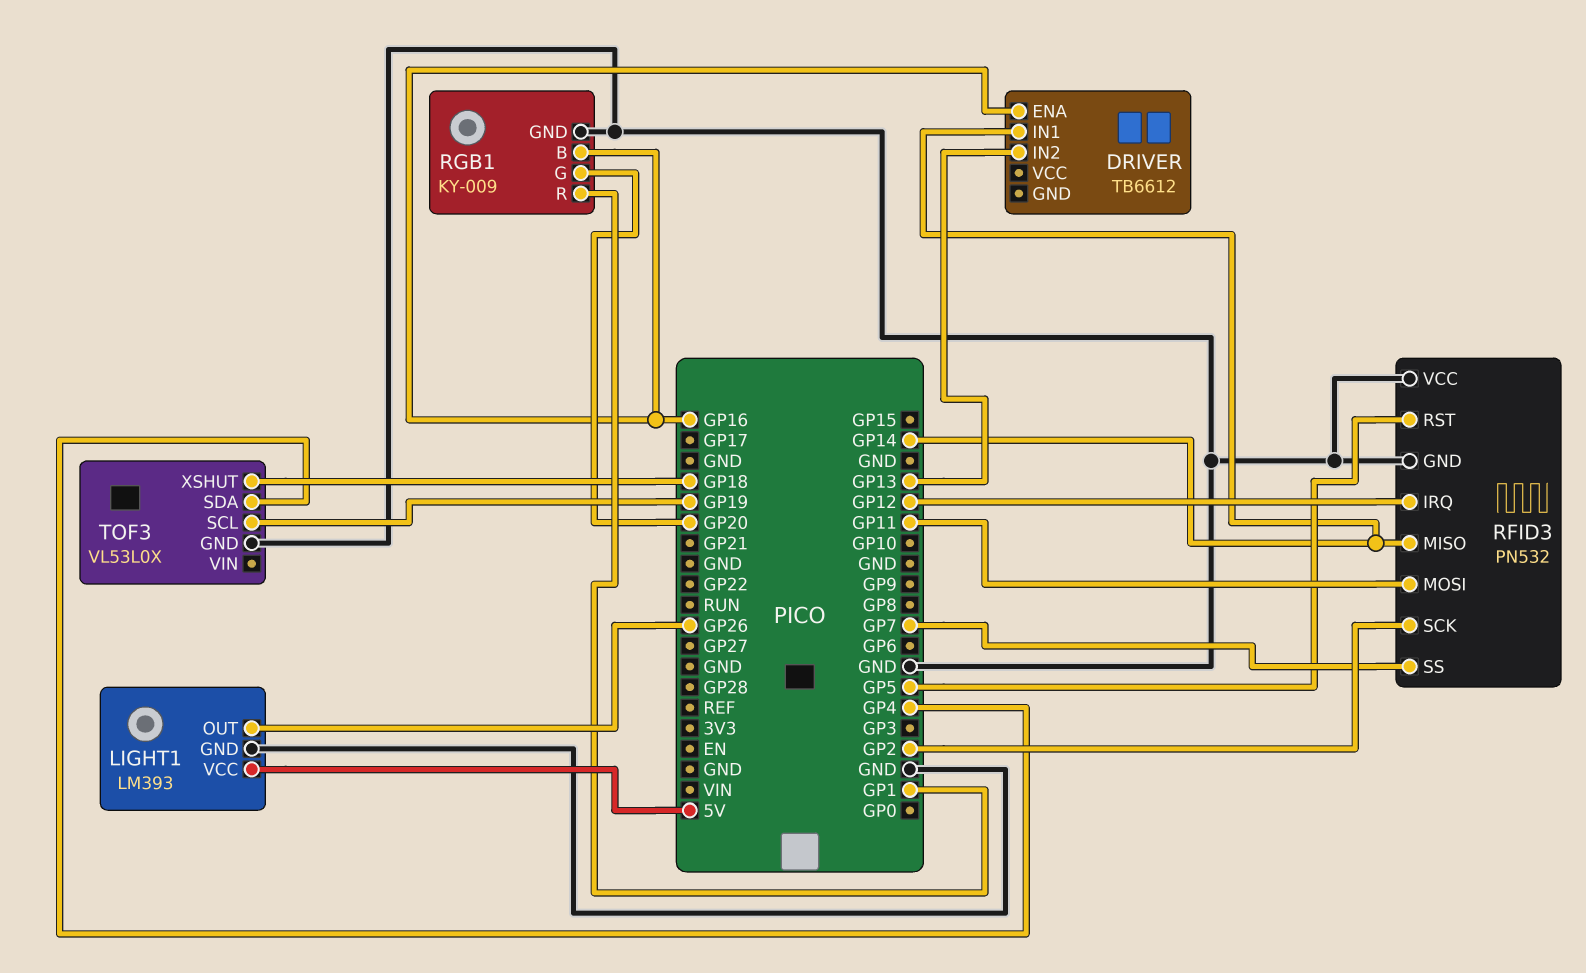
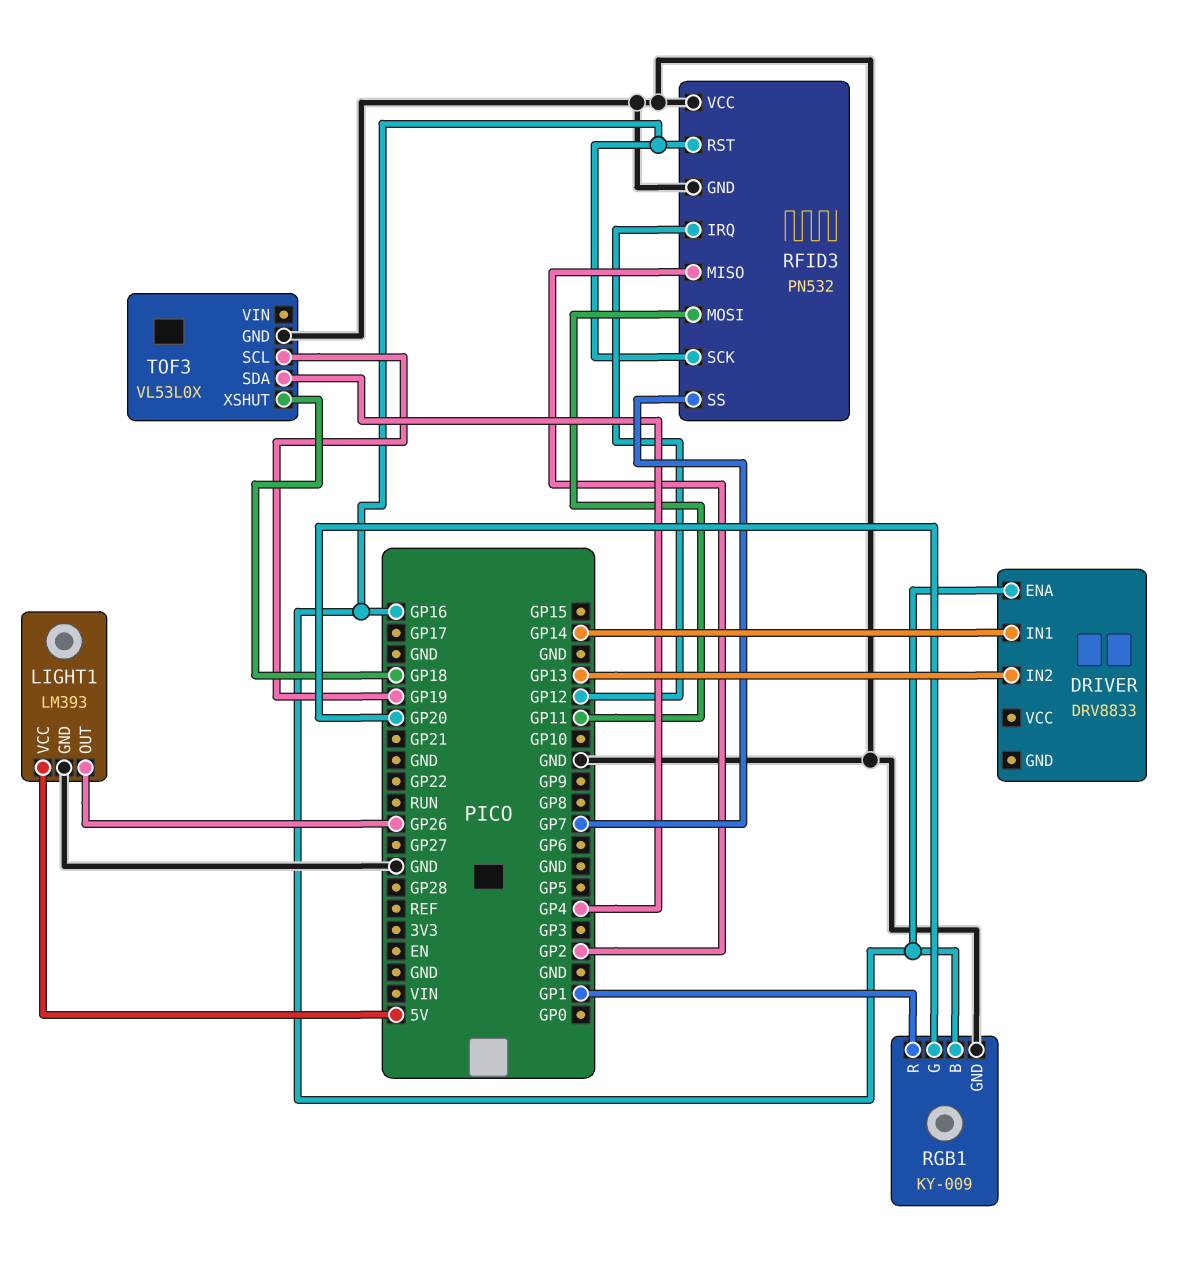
DRIVER: TB6612 -> DRV8833
RFID3 pin MISO: GP14 -> GP2
RFID3 pin RST: GP5 -> GP16
RFID3 pin SCK: GP2 -> GP16

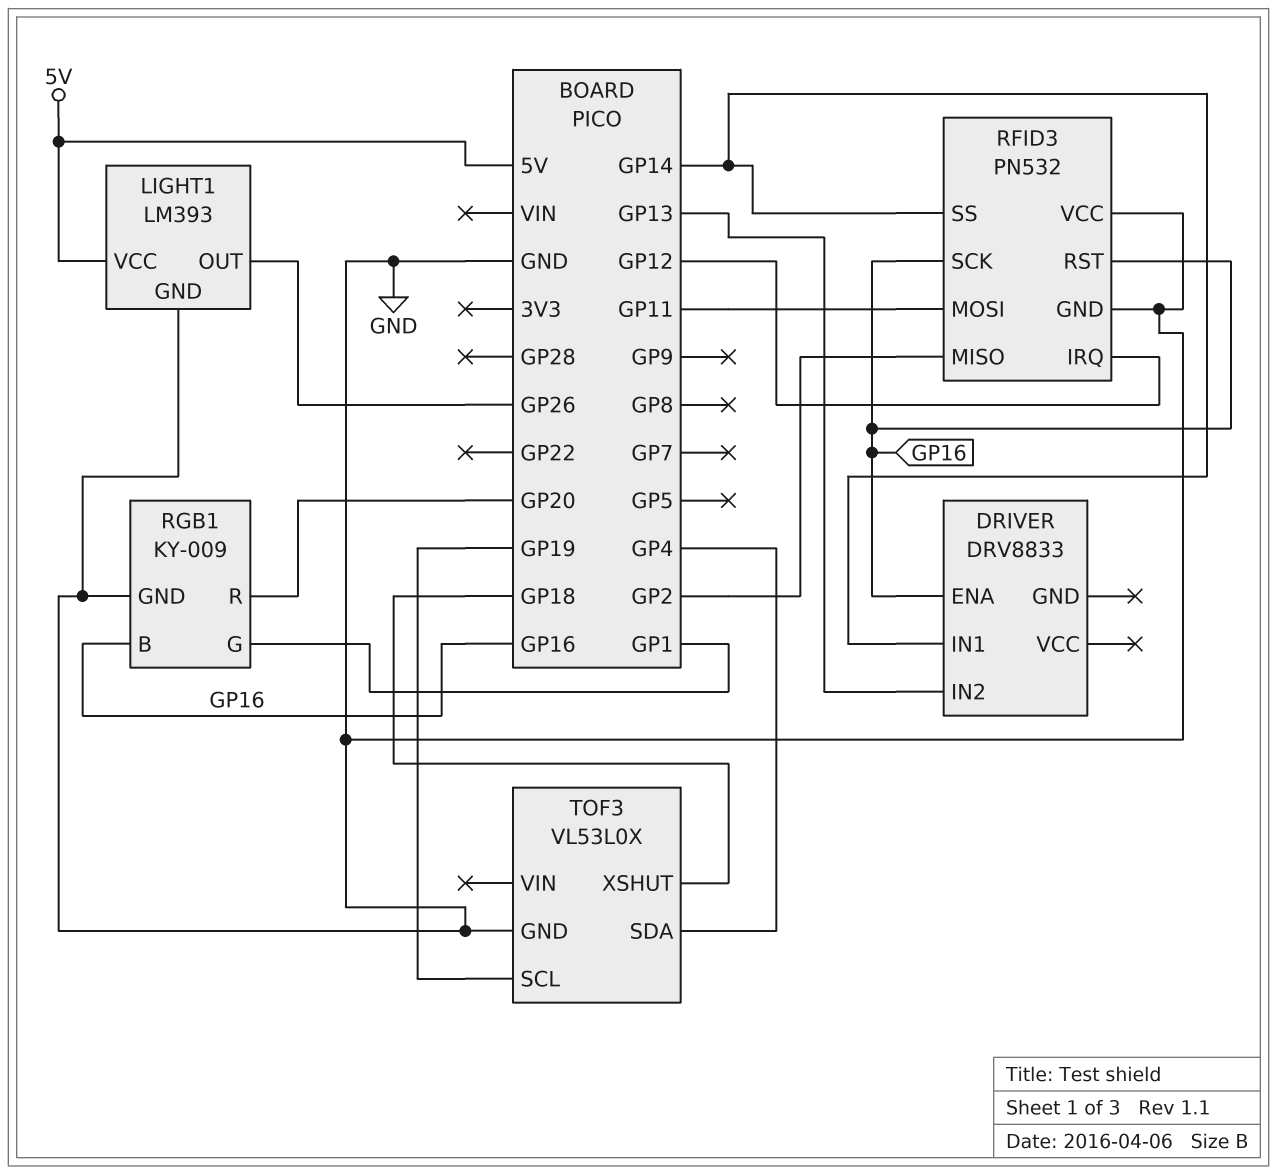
RFID3 pin SS: GP7 -> GP14
RGB1 pin G: GP20 -> GP1
RGB1 pin R: GP1 -> GP20

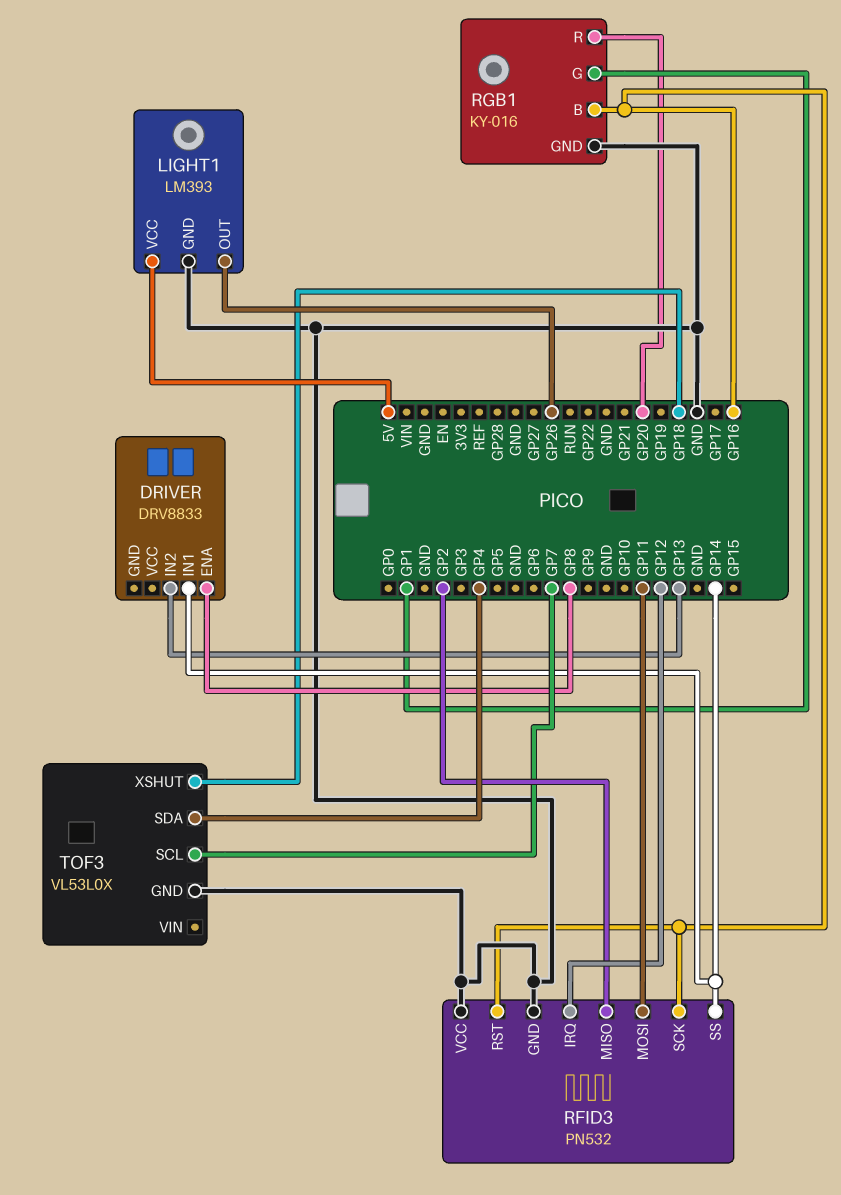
DRIVER pin ENA: GP16 -> GP8
RGB1: KY-009 -> KY-016
TOF3 pin SCL: GP19 -> GP7

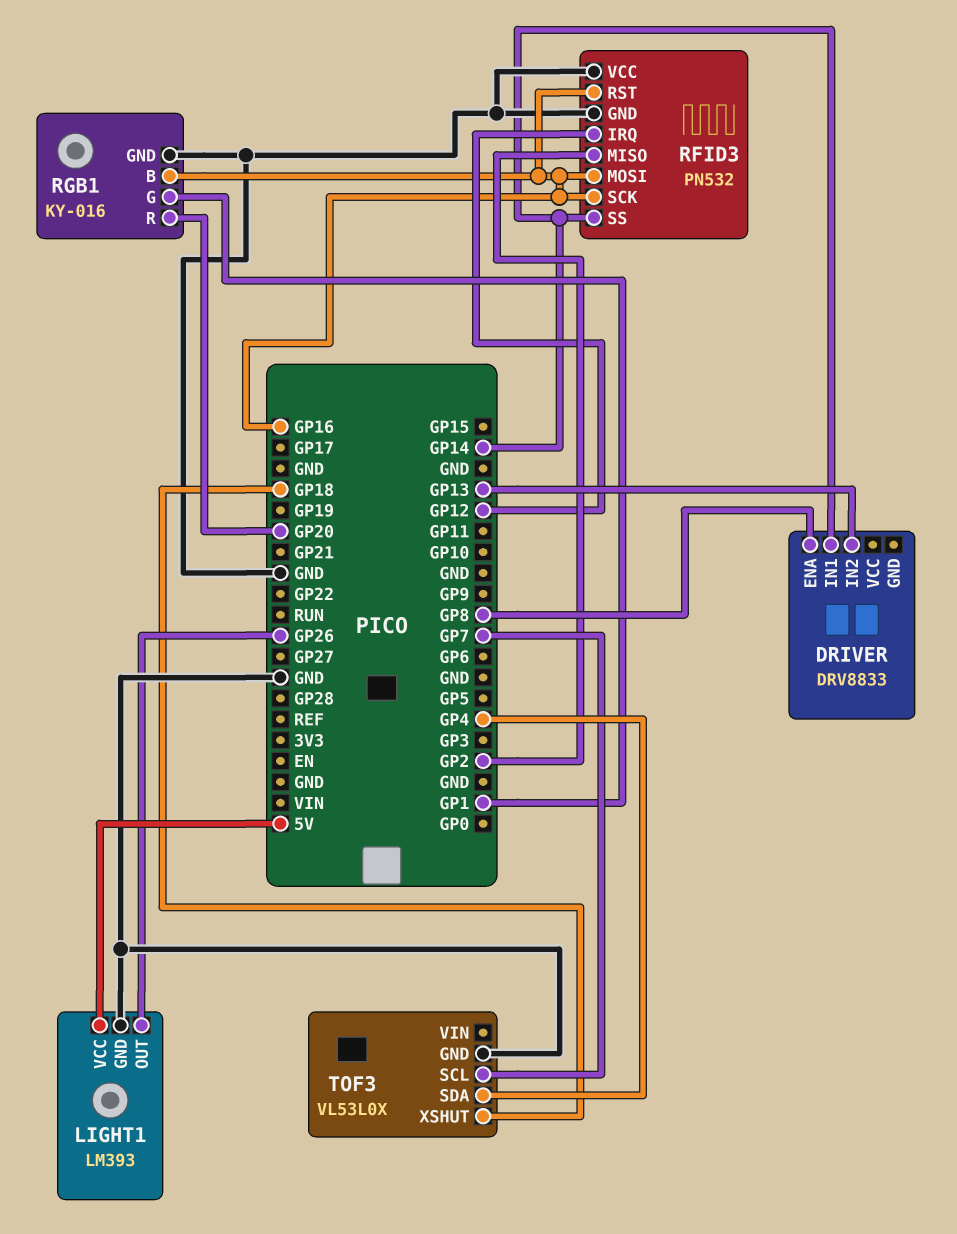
RFID3 pin MOSI: GP11 -> GP16

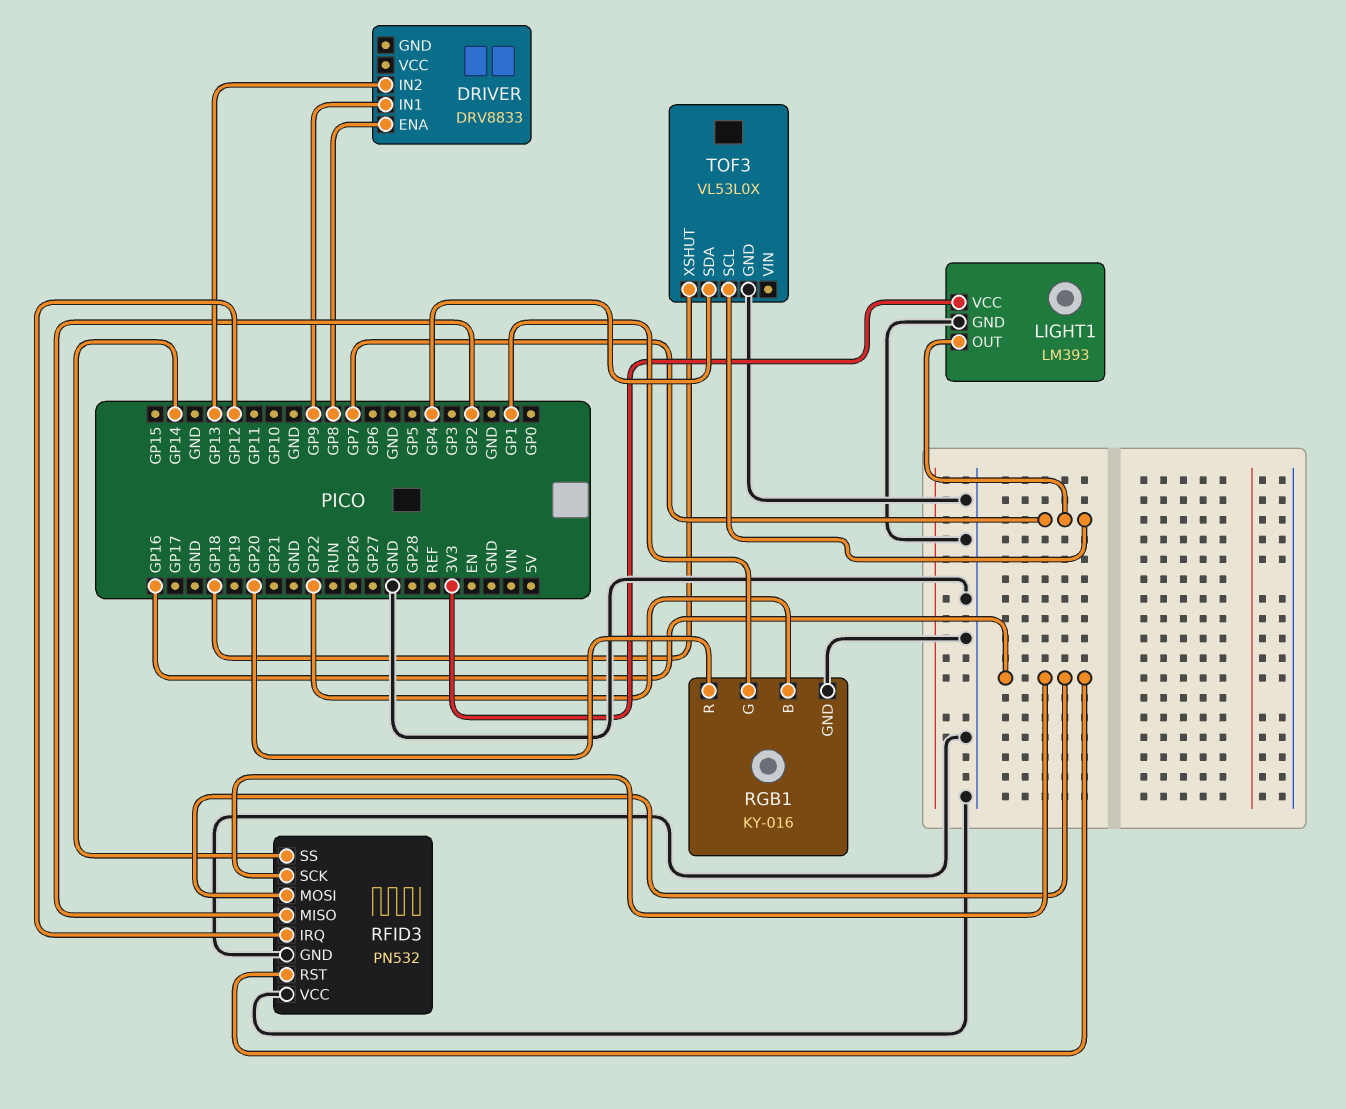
DRIVER pin IN1: GP14 -> GP9
LIGHT1 pin OUT: GP26 -> GP7
LIGHT1 pin VCC: 5V -> 3V3
RGB1 pin B: GP16 -> GP22

